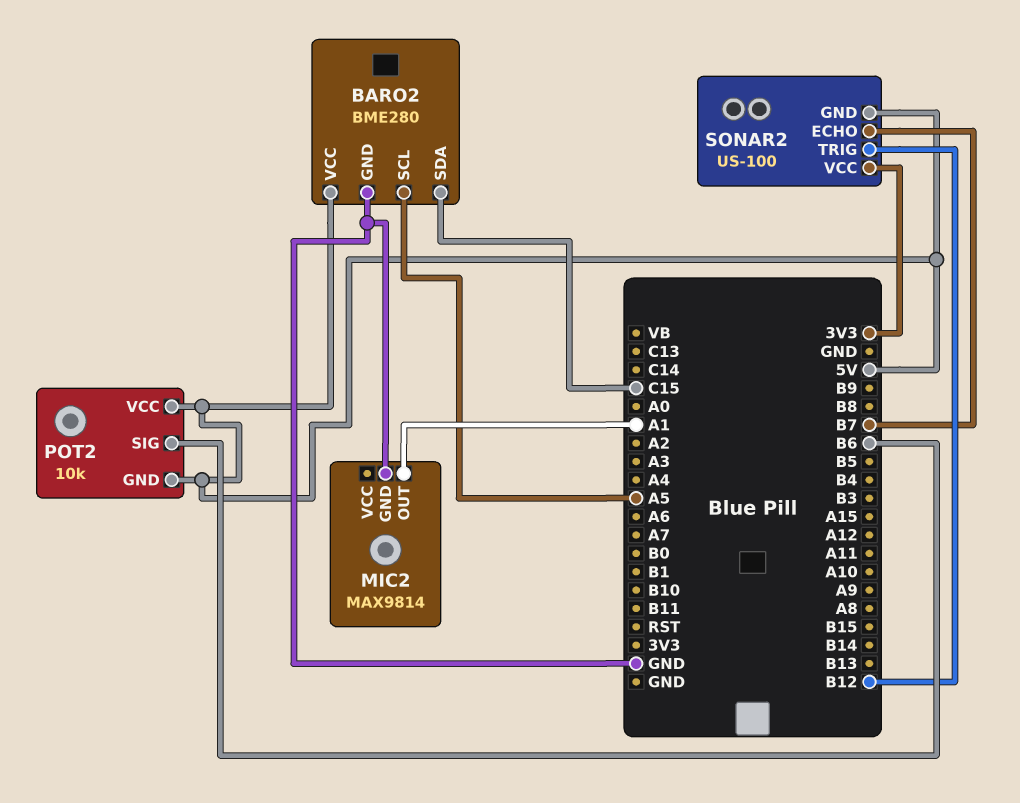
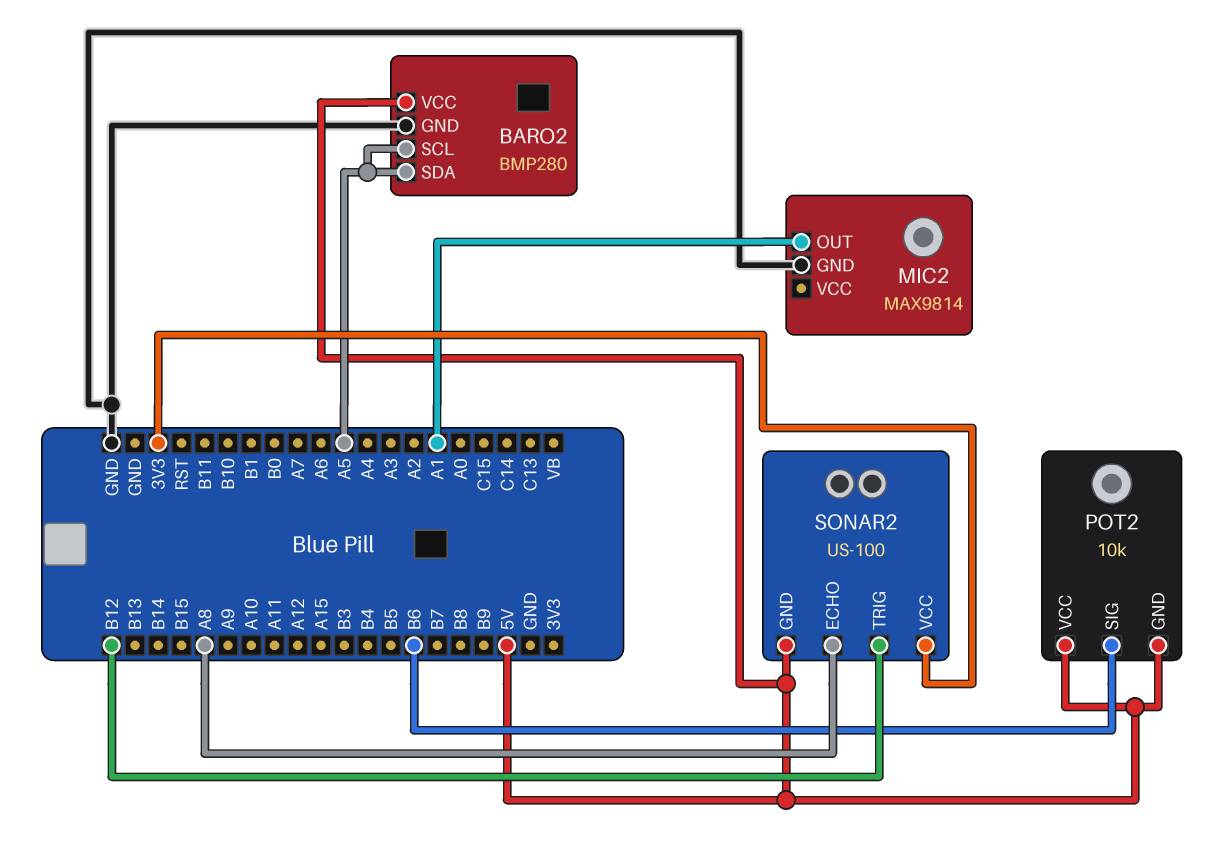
BARO2: BME280 -> BMP280
BARO2 pin SDA: C15 -> A5
SONAR2 pin ECHO: B7 -> A8

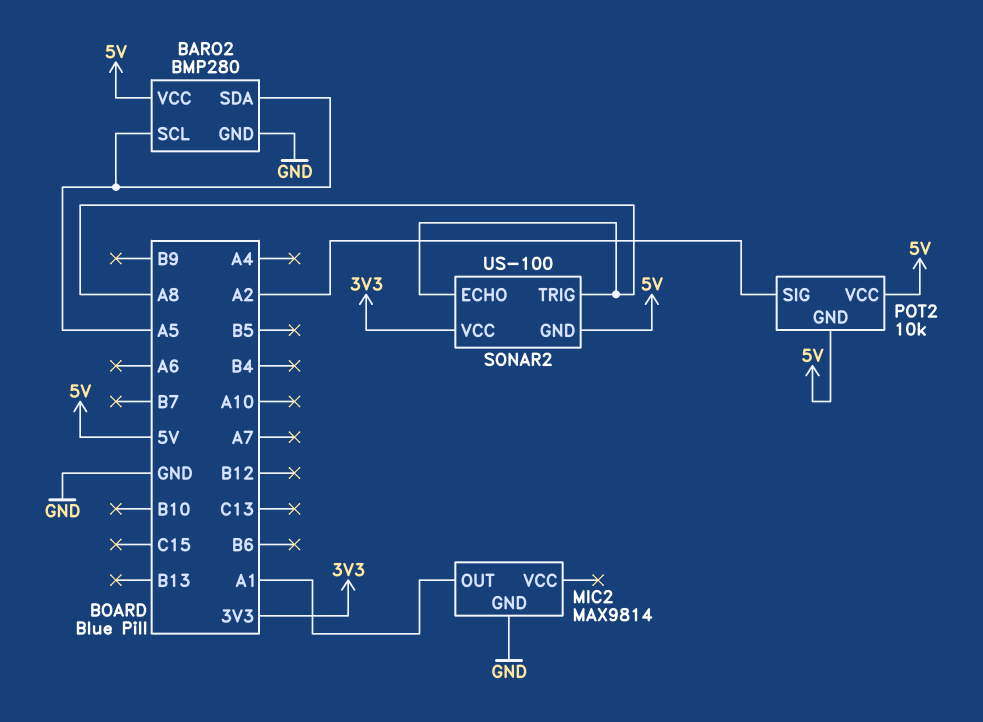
POT2 pin SIG: B6 -> A2
SONAR2 pin TRIG: B12 -> A8

